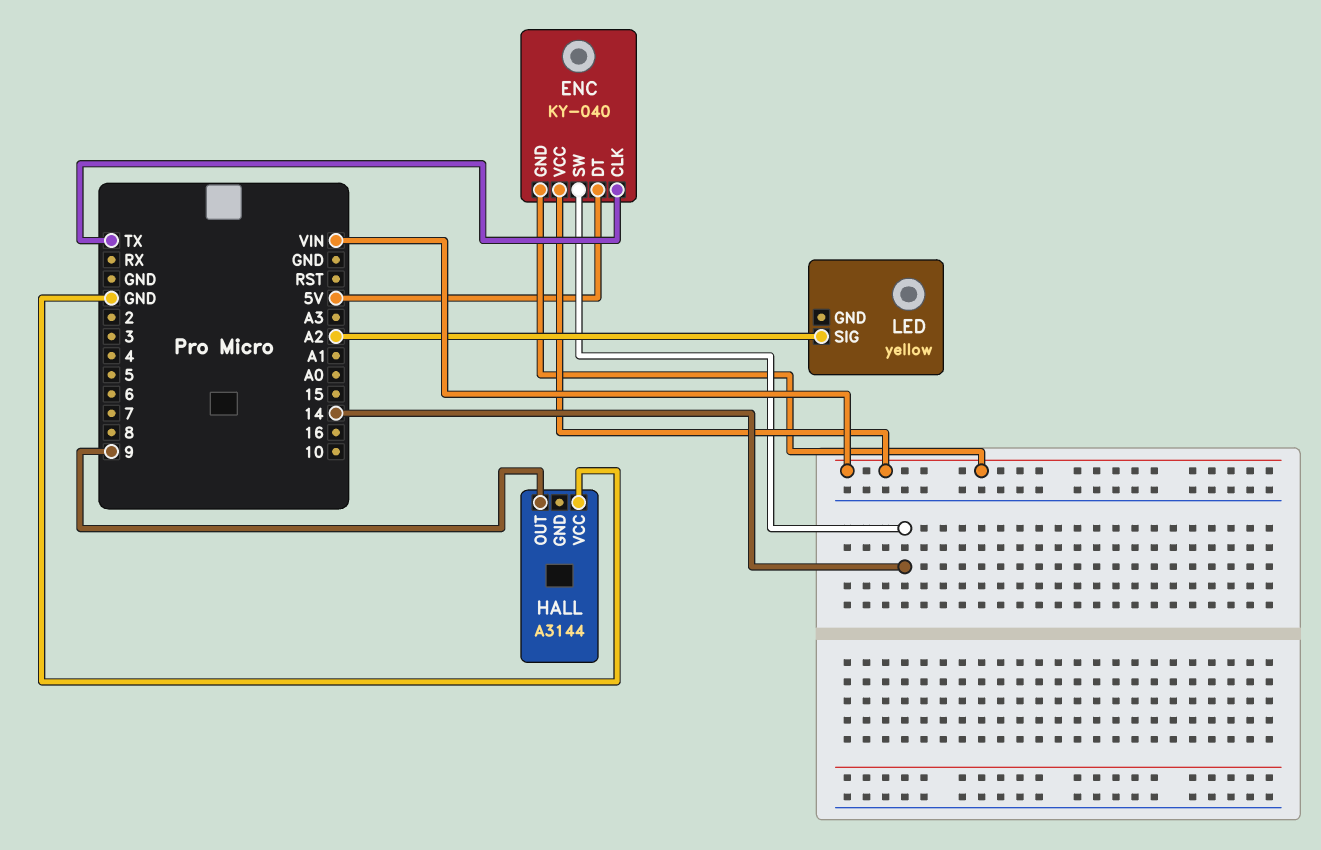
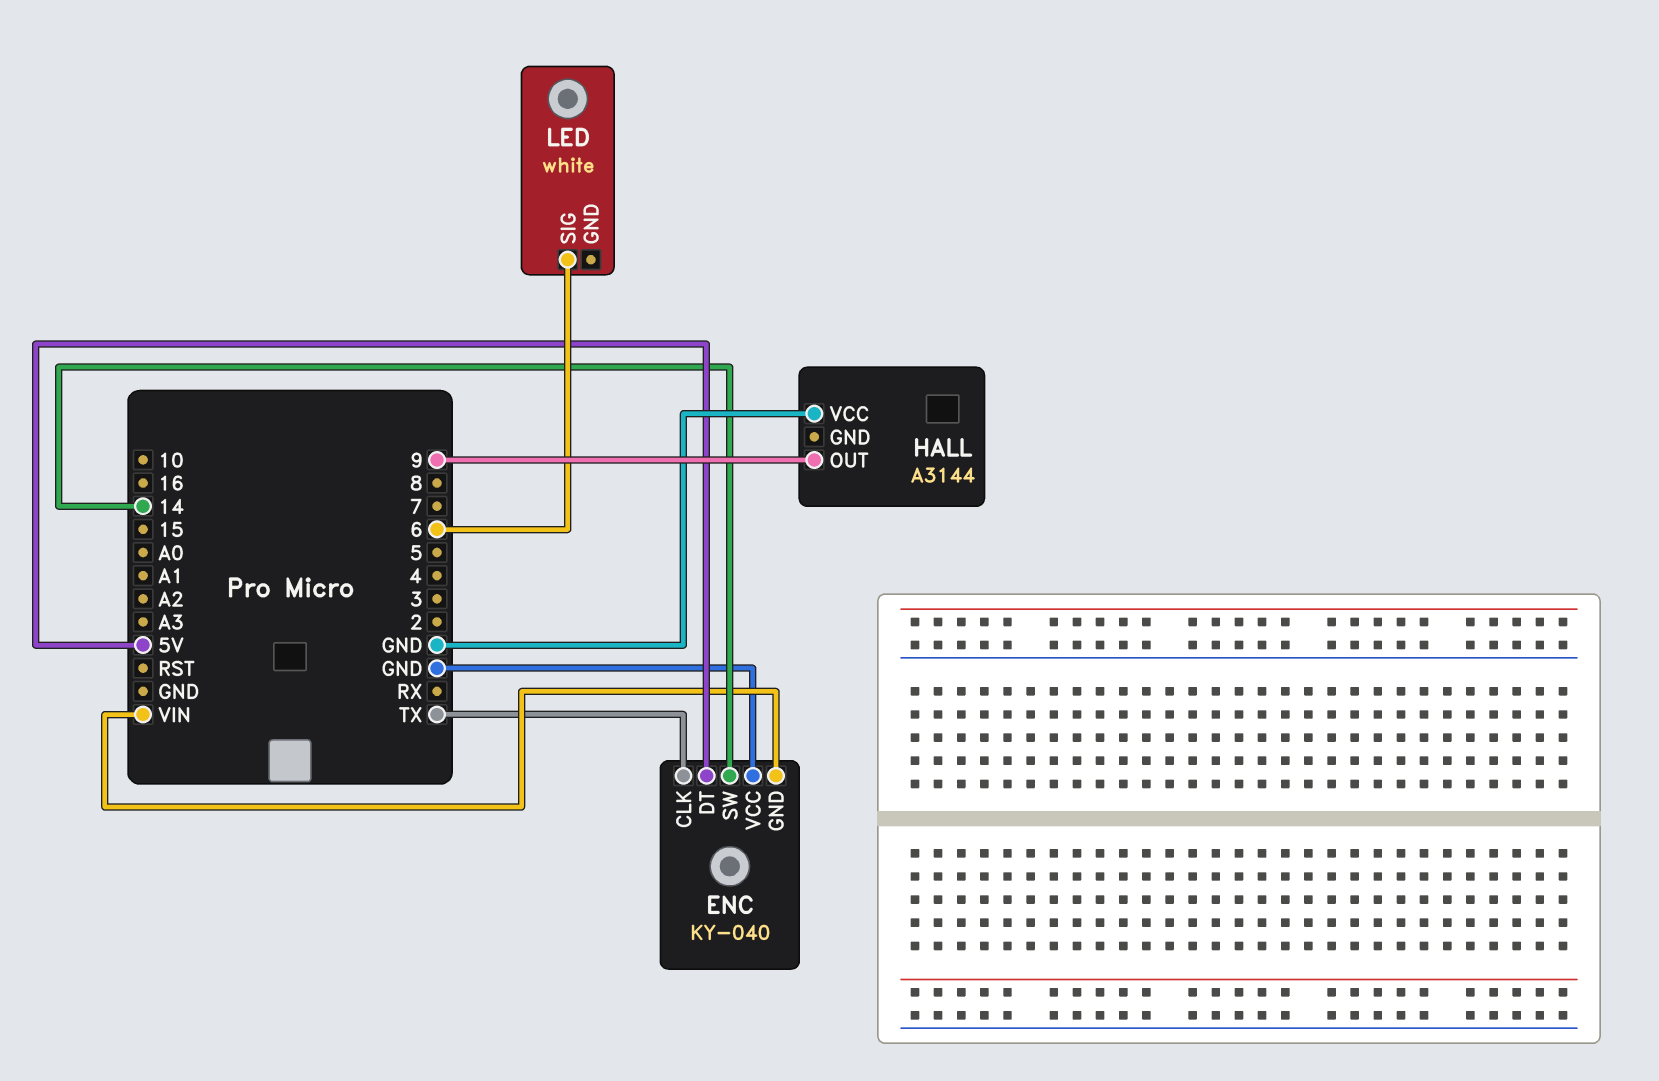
ENC pin VCC: VIN -> GND
LED: yellow -> white
LED pin SIG: A2 -> 6

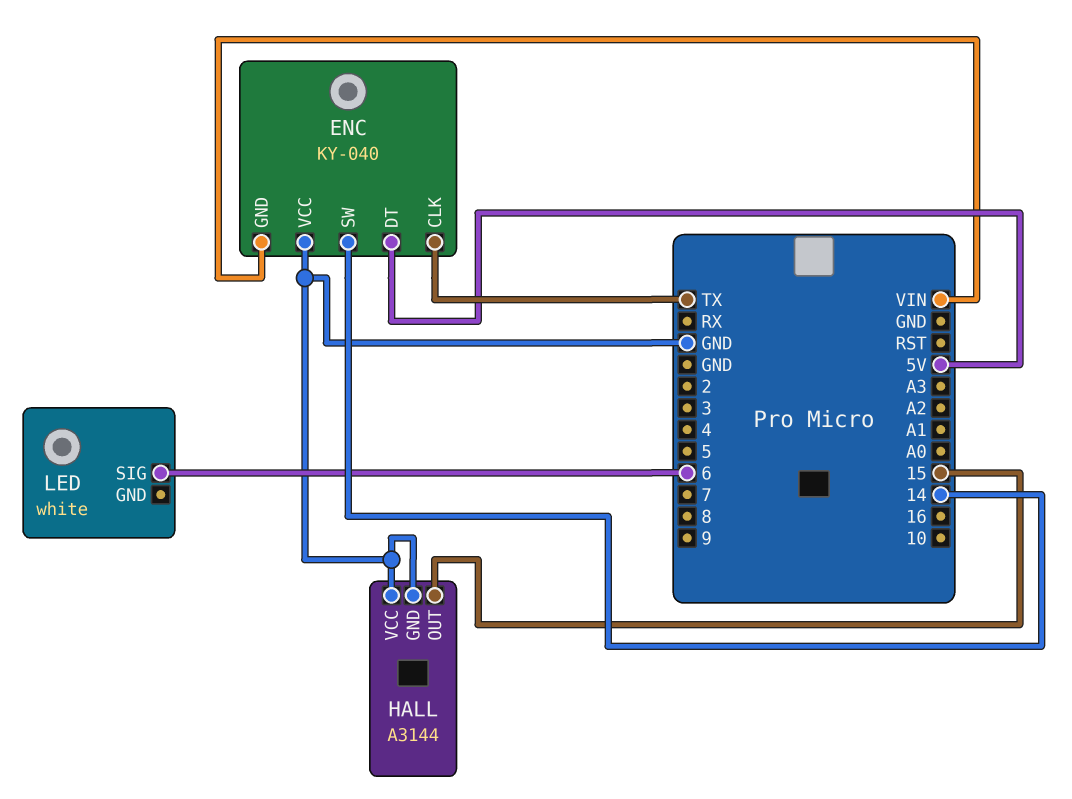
HALL pin GND: none -> GND
HALL pin OUT: 9 -> 15

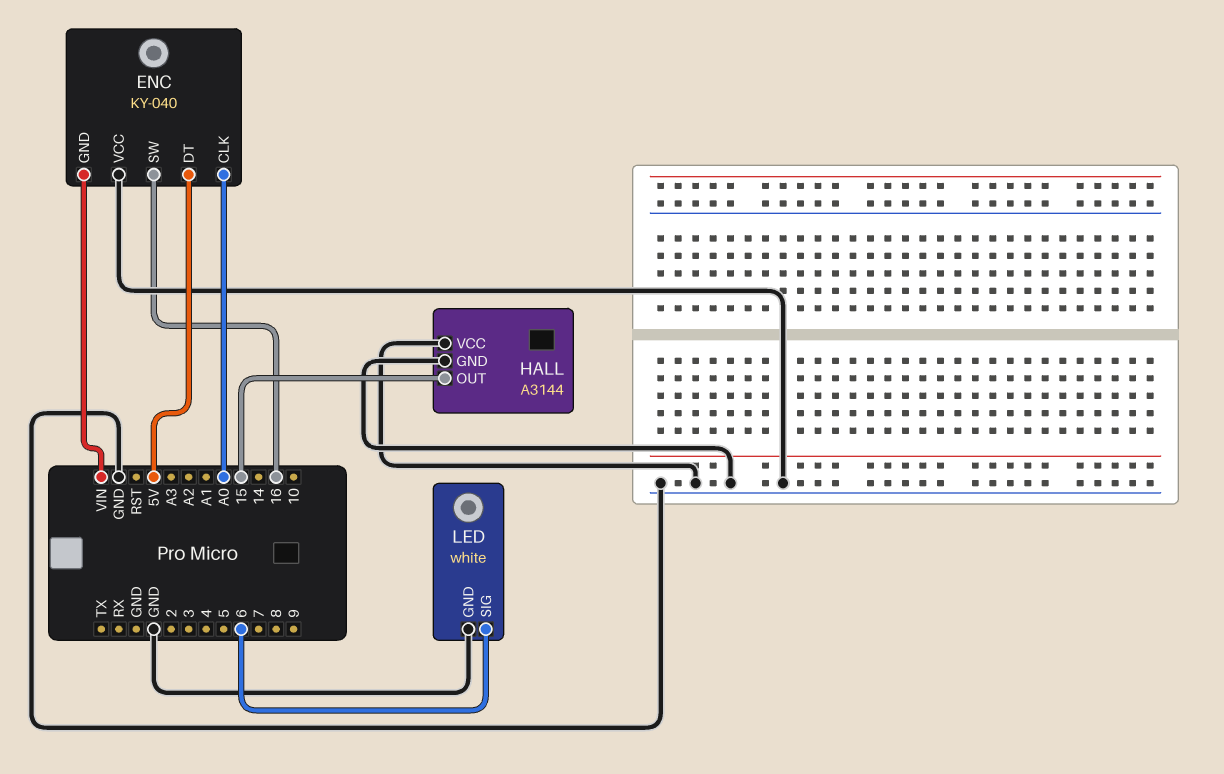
ENC pin CLK: TX -> A0
ENC pin SW: 14 -> 16
LED pin GND: none -> GND

